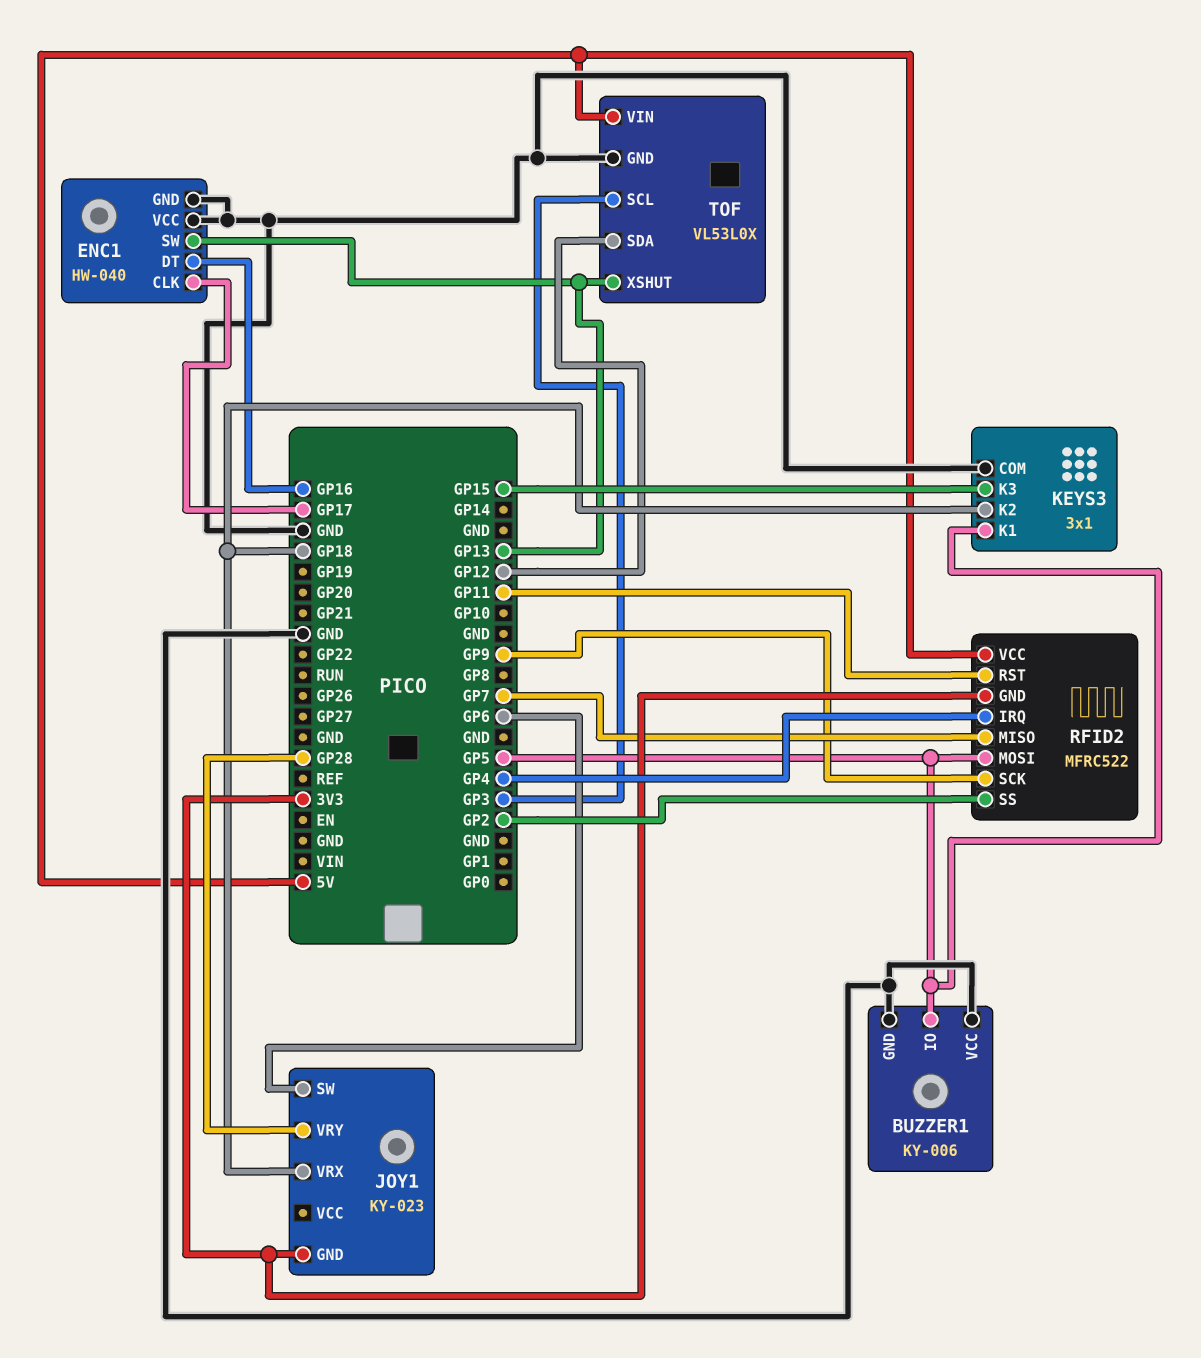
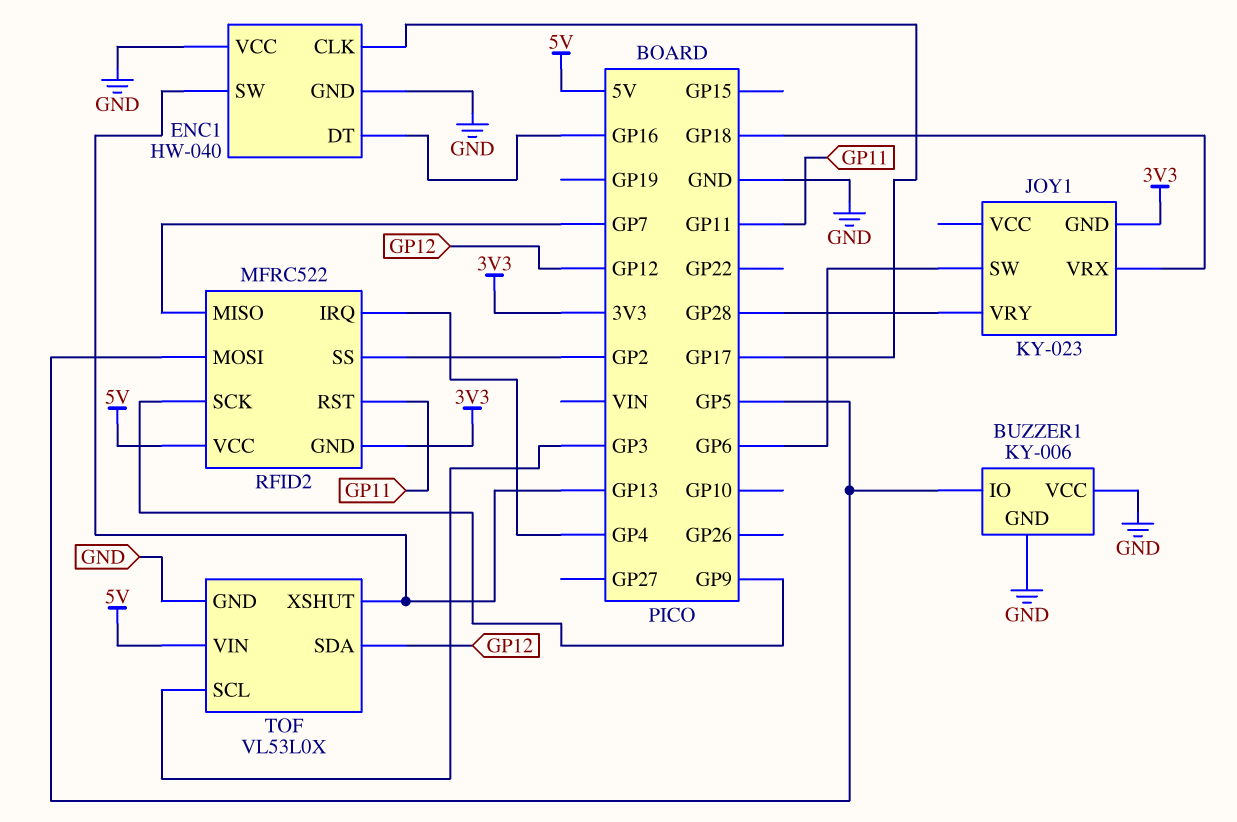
KEYS3: 3x1 -> none
KEYS3 pin COM: GND -> none
KEYS3 pin K1: GP5 -> none
KEYS3 pin K2: GP18 -> none
KEYS3 pin K3: GP15 -> none

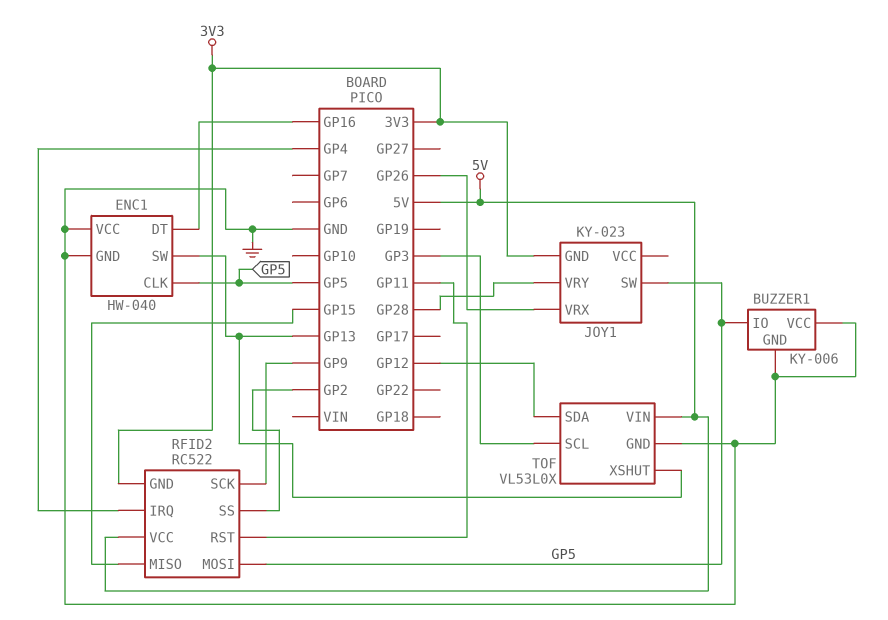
ENC1 pin CLK: GP17 -> GP5
JOY1 pin SW: GP6 -> GP5
JOY1 pin VRX: GP18 -> GP26
RFID2: MFRC522 -> RC522
RFID2 pin MISO: GP7 -> GP15

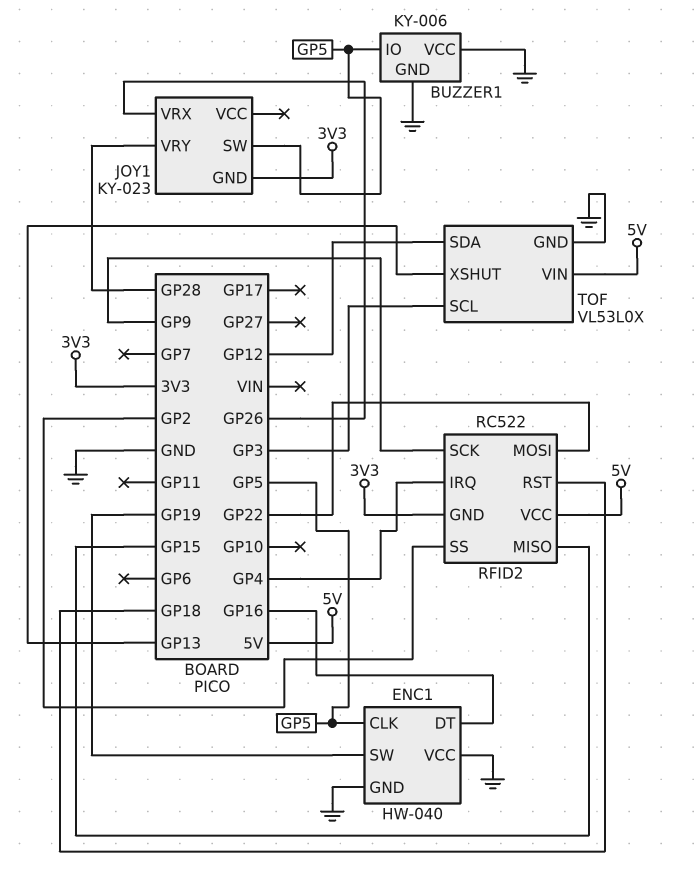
ENC1 pin SW: GP13 -> GP19
RFID2 pin MOSI: GP5 -> GP22
RFID2 pin RST: GP11 -> GP18

